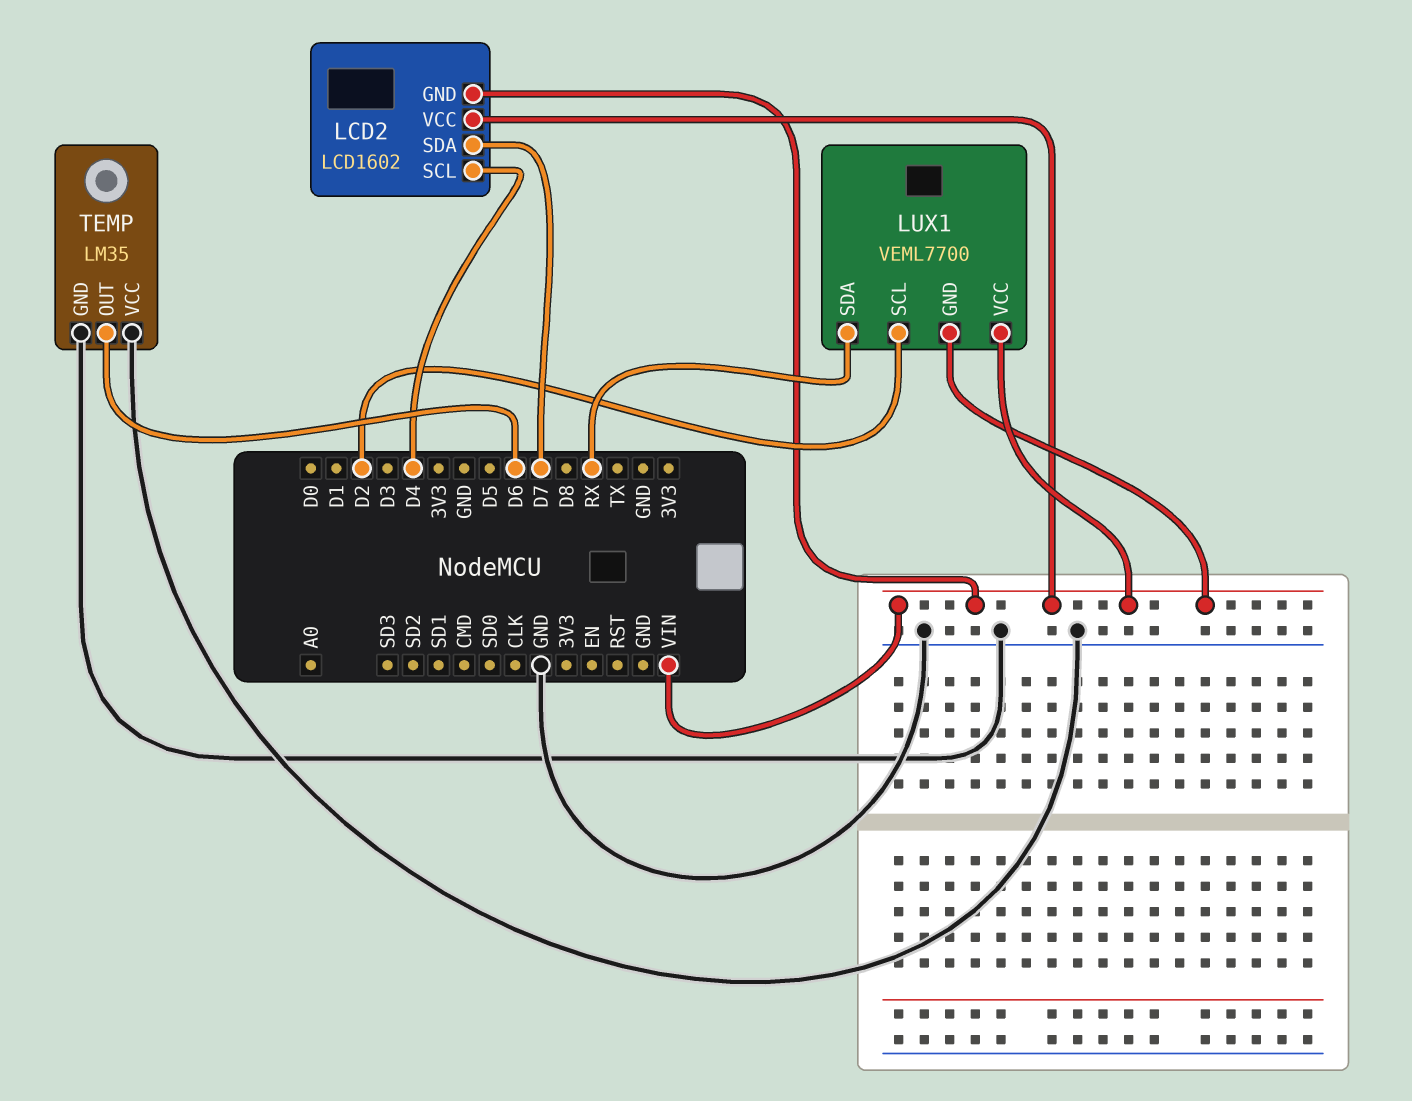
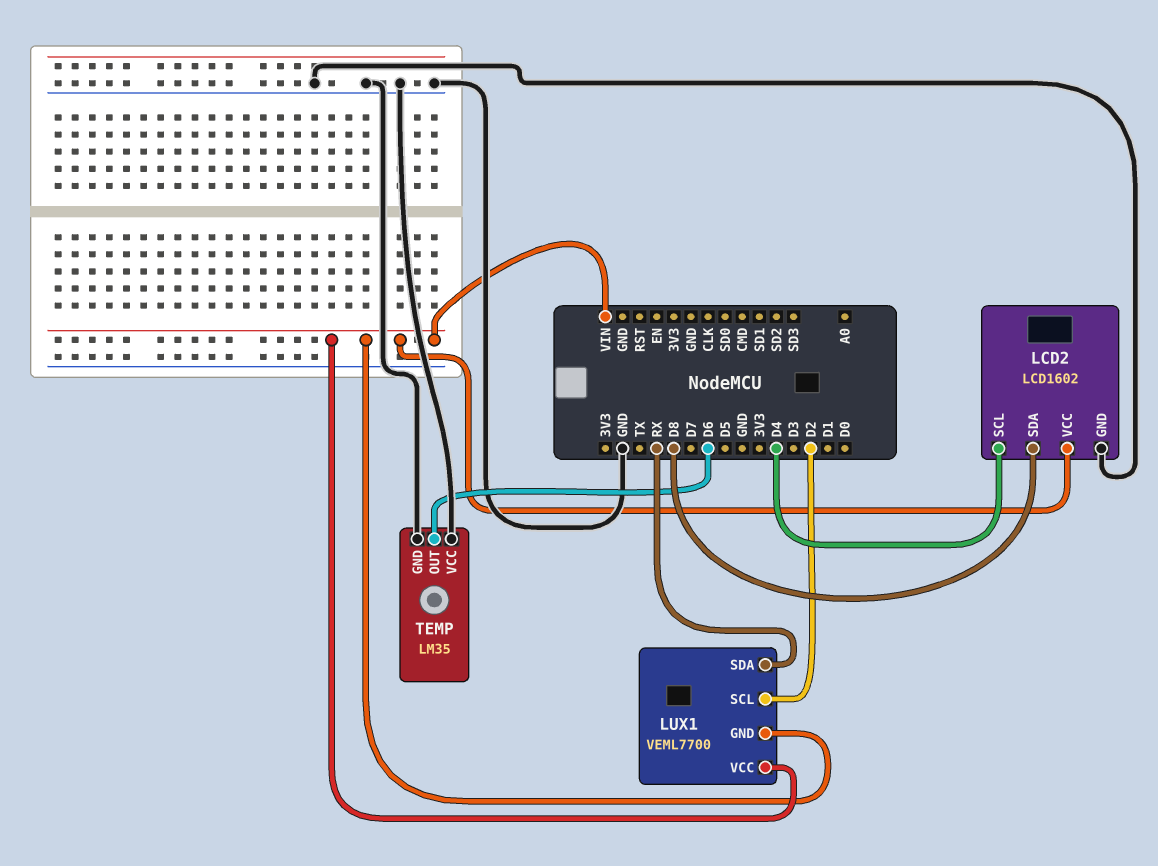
LCD2 pin GND: VIN -> GND
LCD2 pin SDA: D7 -> D8

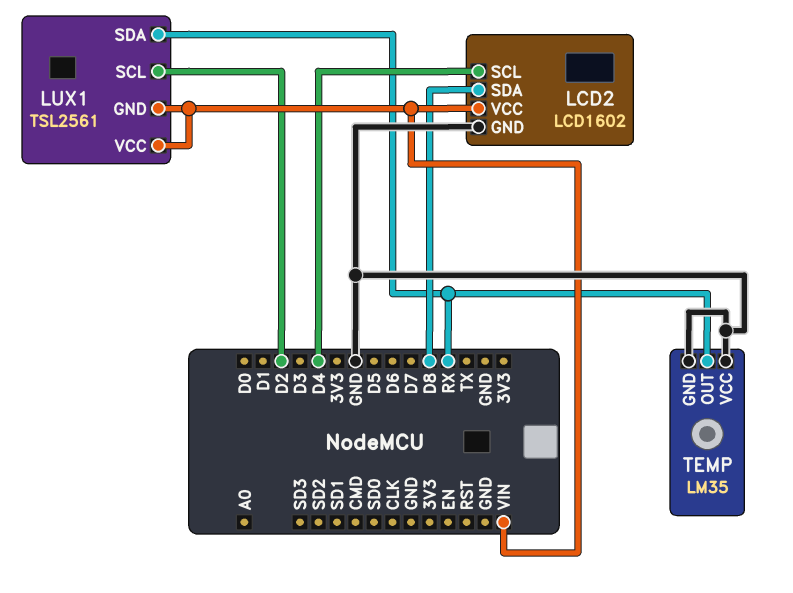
LUX1: VEML7700 -> TSL2561
TEMP pin OUT: D6 -> RX

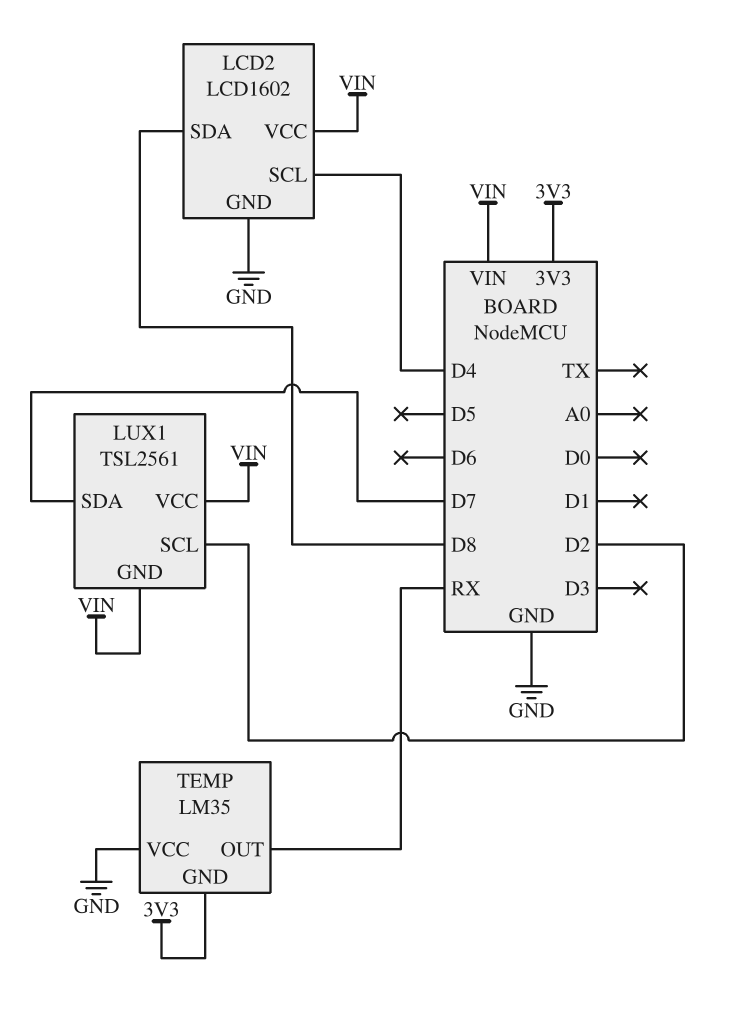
LUX1 pin SDA: RX -> D7
TEMP pin GND: GND -> 3V3

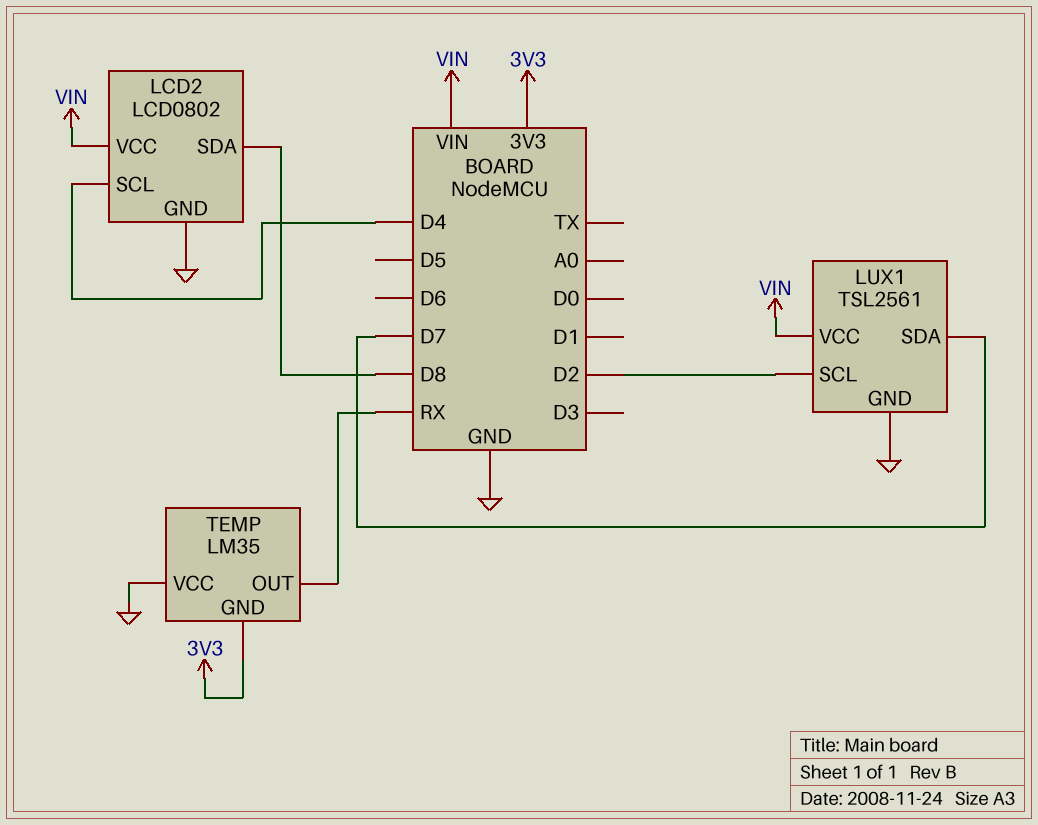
LCD2: LCD1602 -> LCD0802
LUX1 pin GND: VIN -> GND

